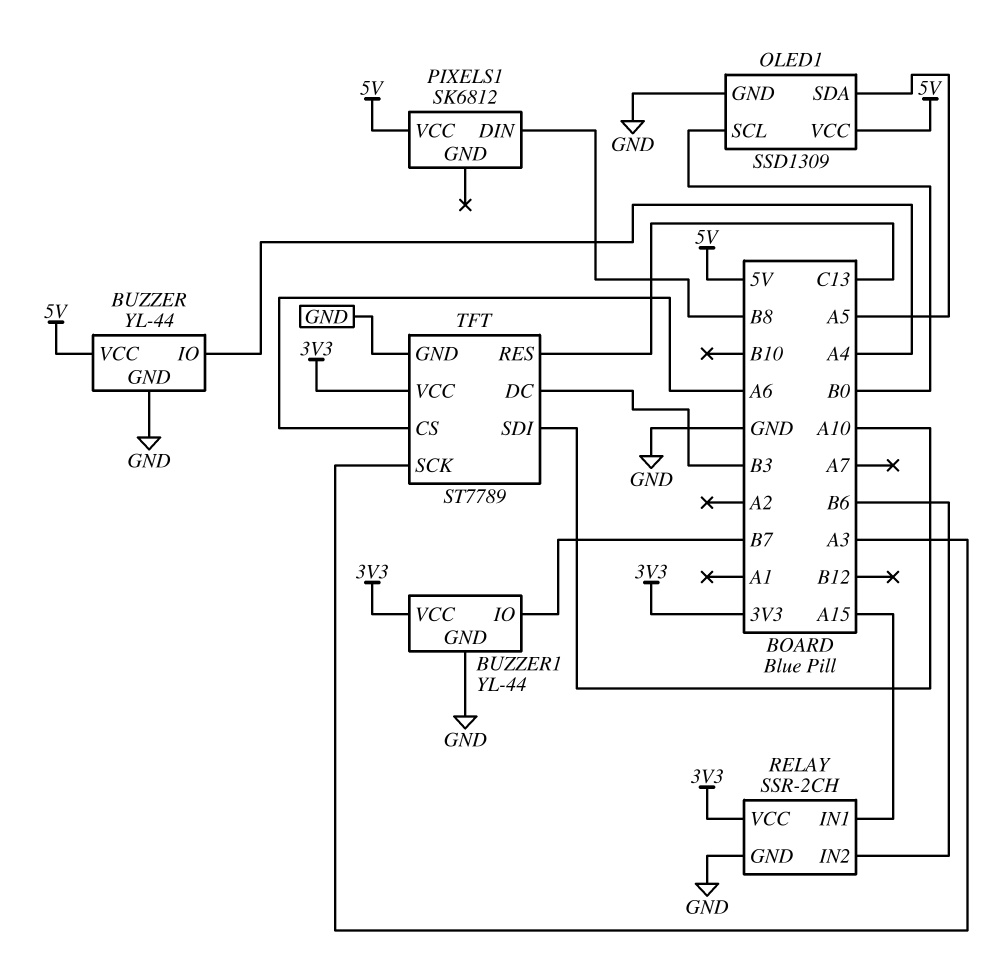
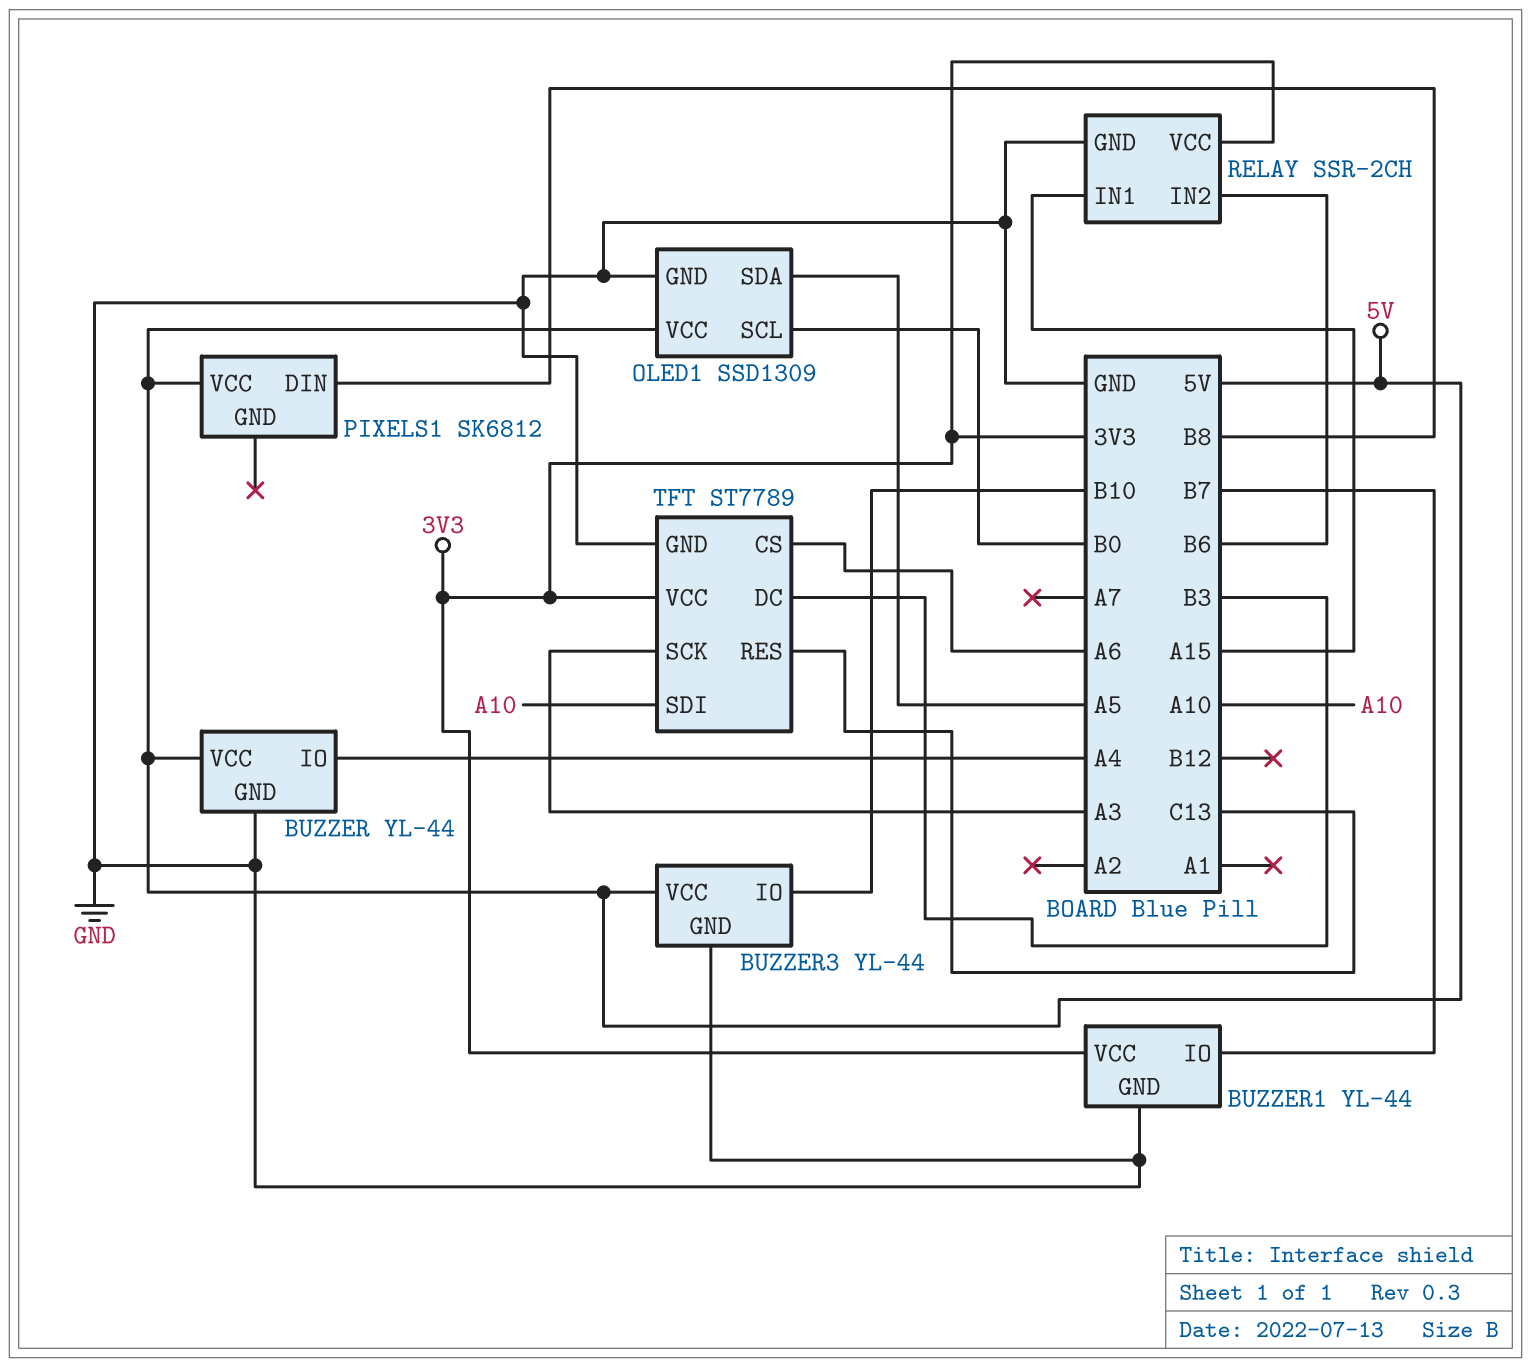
BUZZER3: none -> YL-44
BUZZER3 pin GND: none -> GND
BUZZER3 pin IO: none -> B10
BUZZER3 pin VCC: none -> 5V

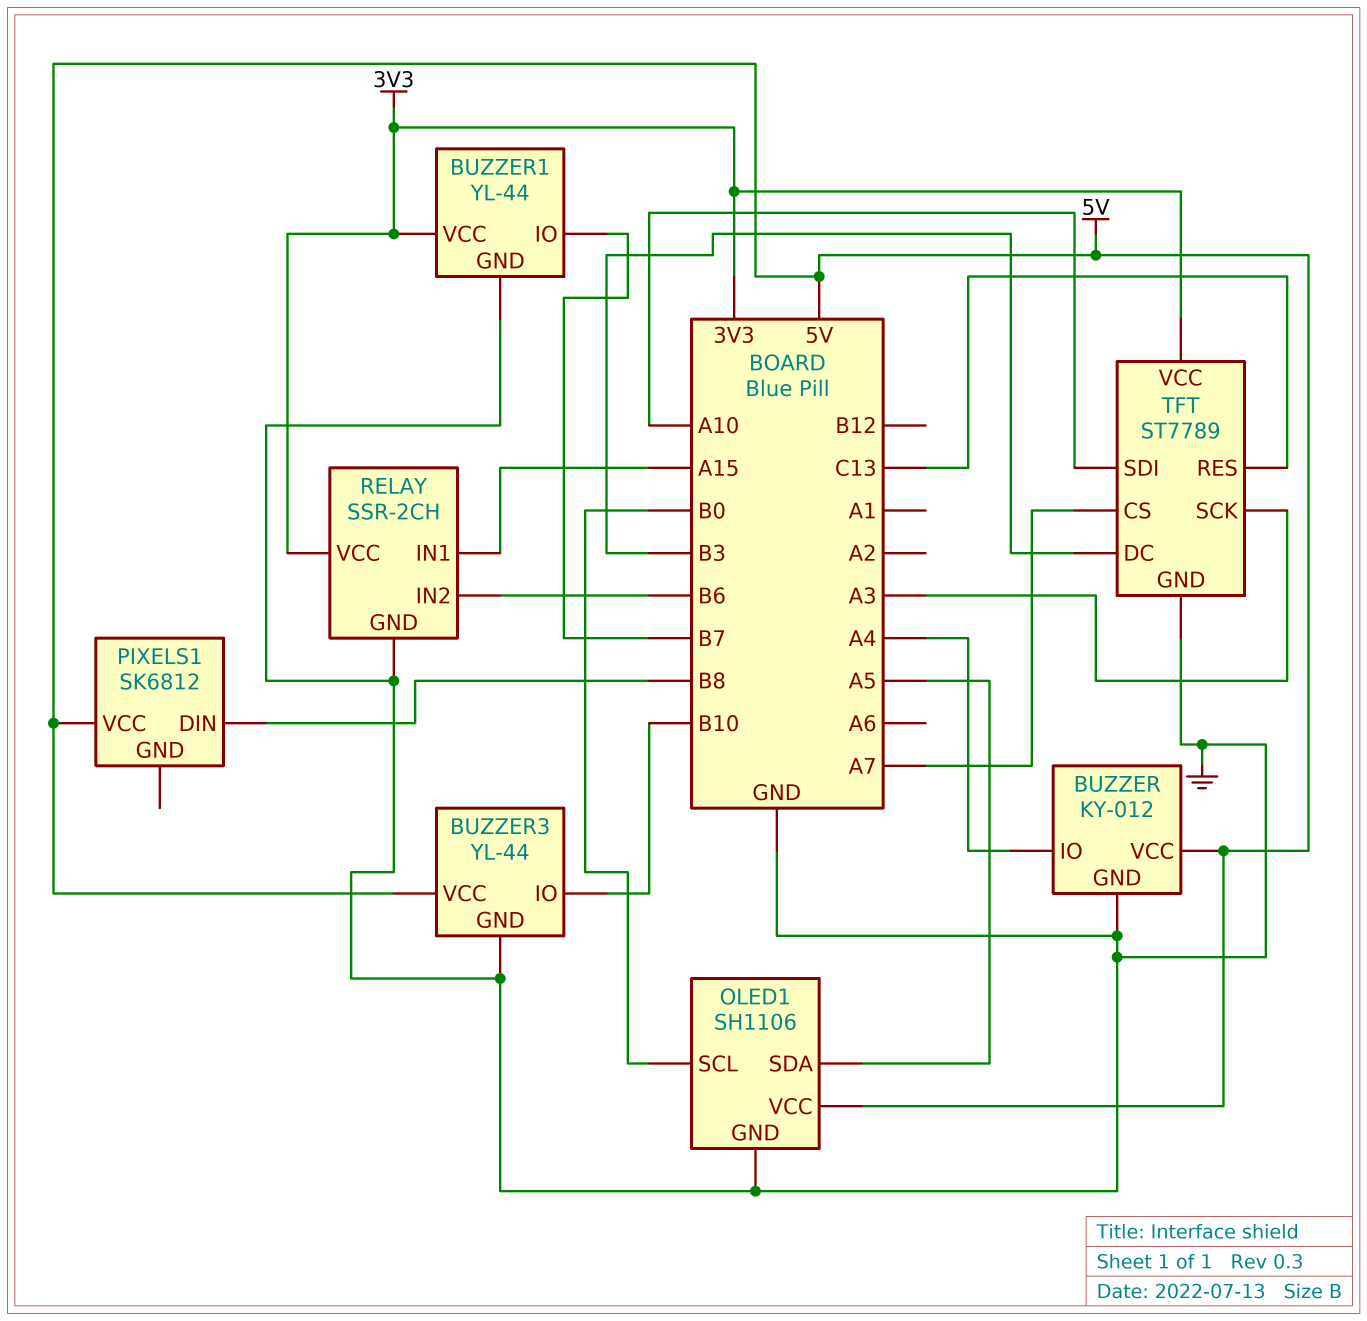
BUZZER: YL-44 -> KY-012
OLED1: SSD1309 -> SH1106
TFT pin CS: A6 -> A7

